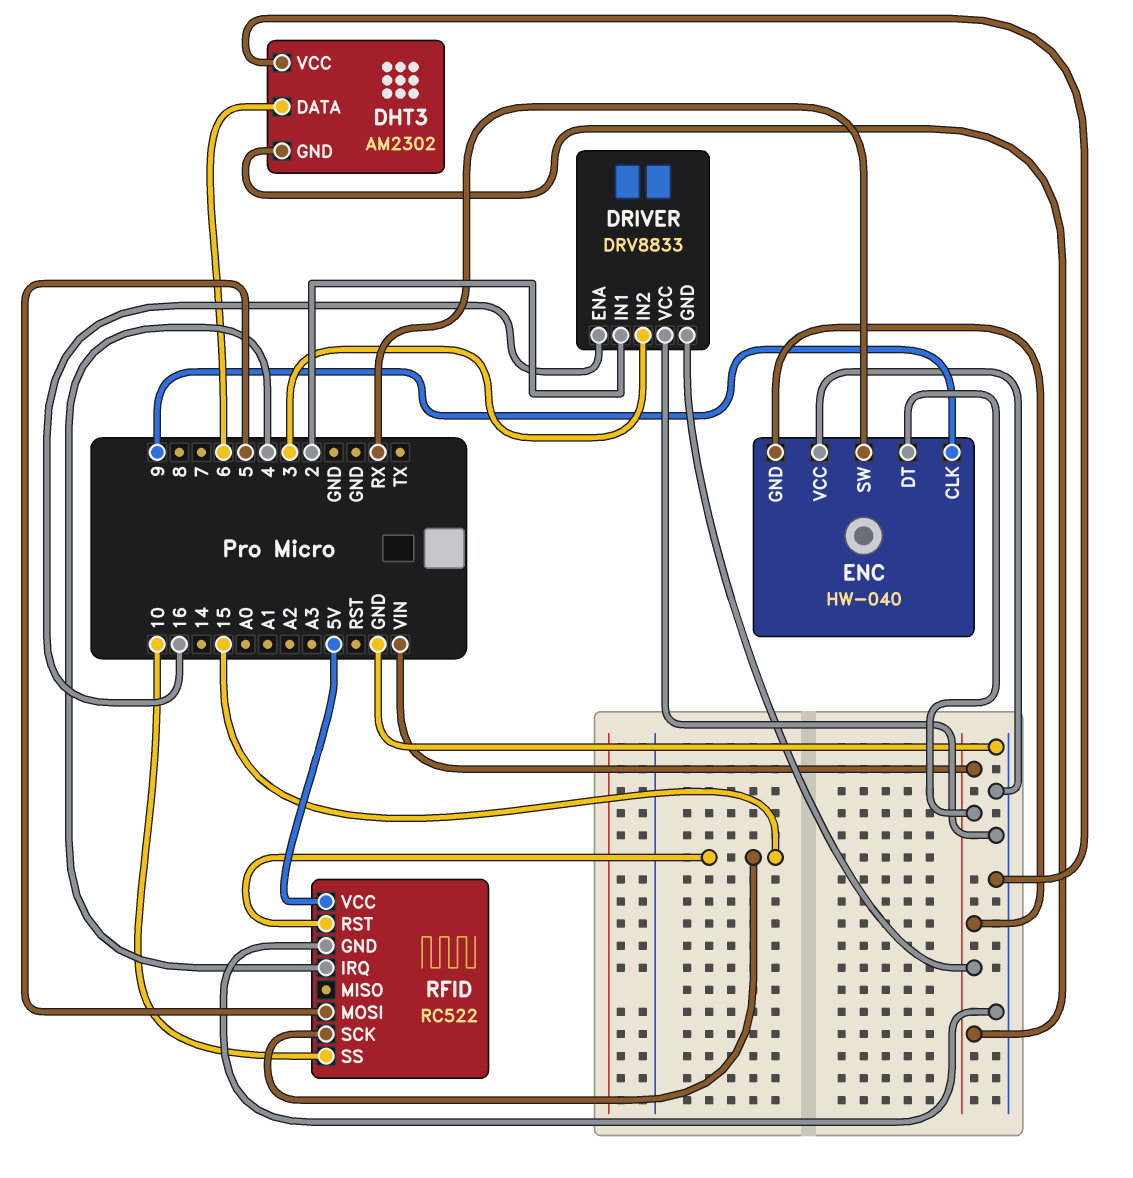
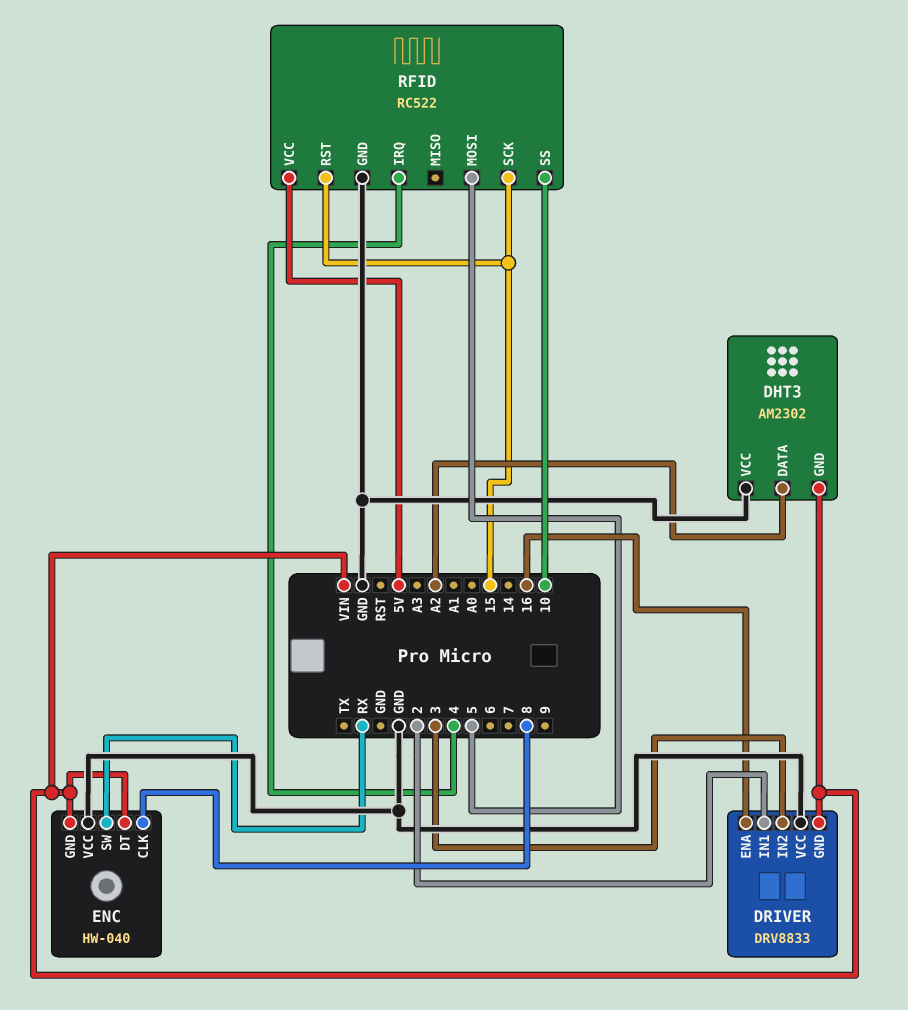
DHT3 pin DATA: 6 -> A2
ENC pin CLK: 9 -> 8

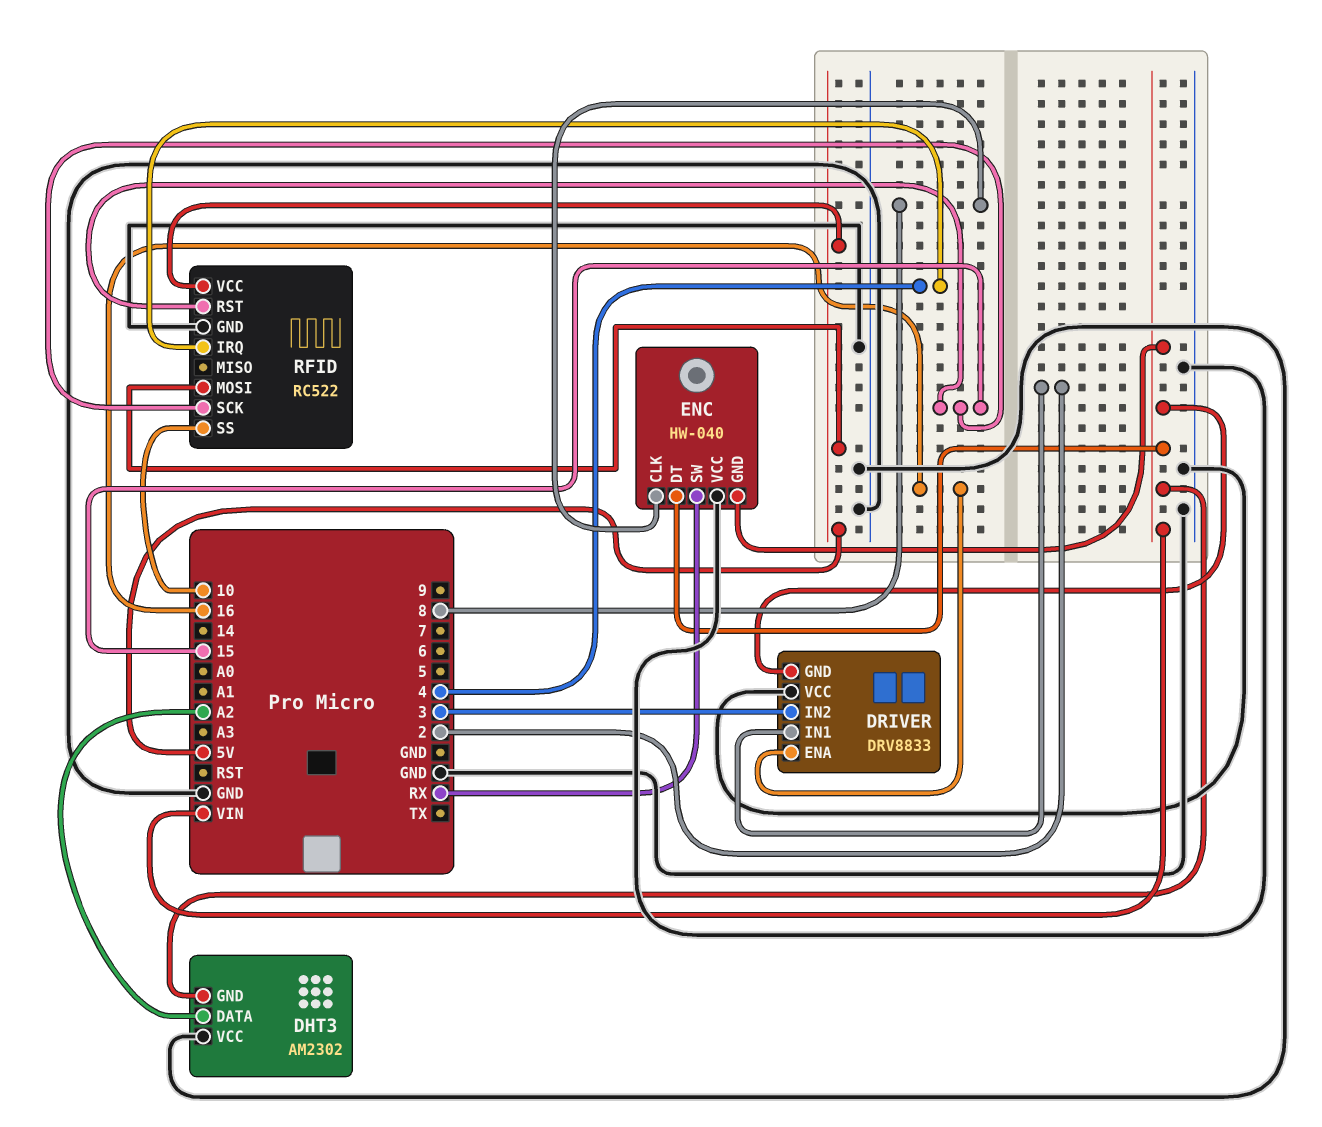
RFID pin MOSI: 5 -> 5V

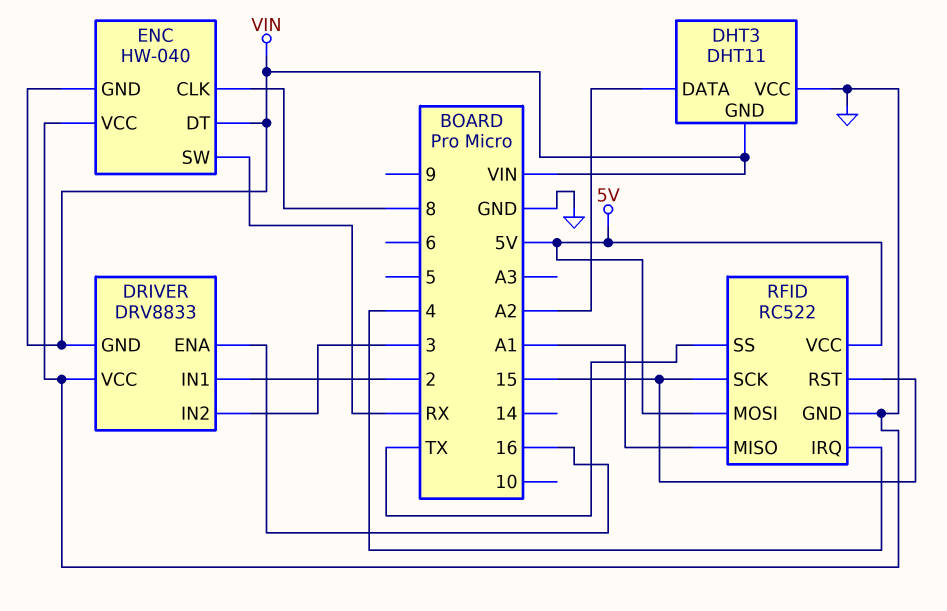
DHT3: AM2302 -> DHT11
RFID pin MISO: none -> A1
RFID pin SS: 10 -> TX

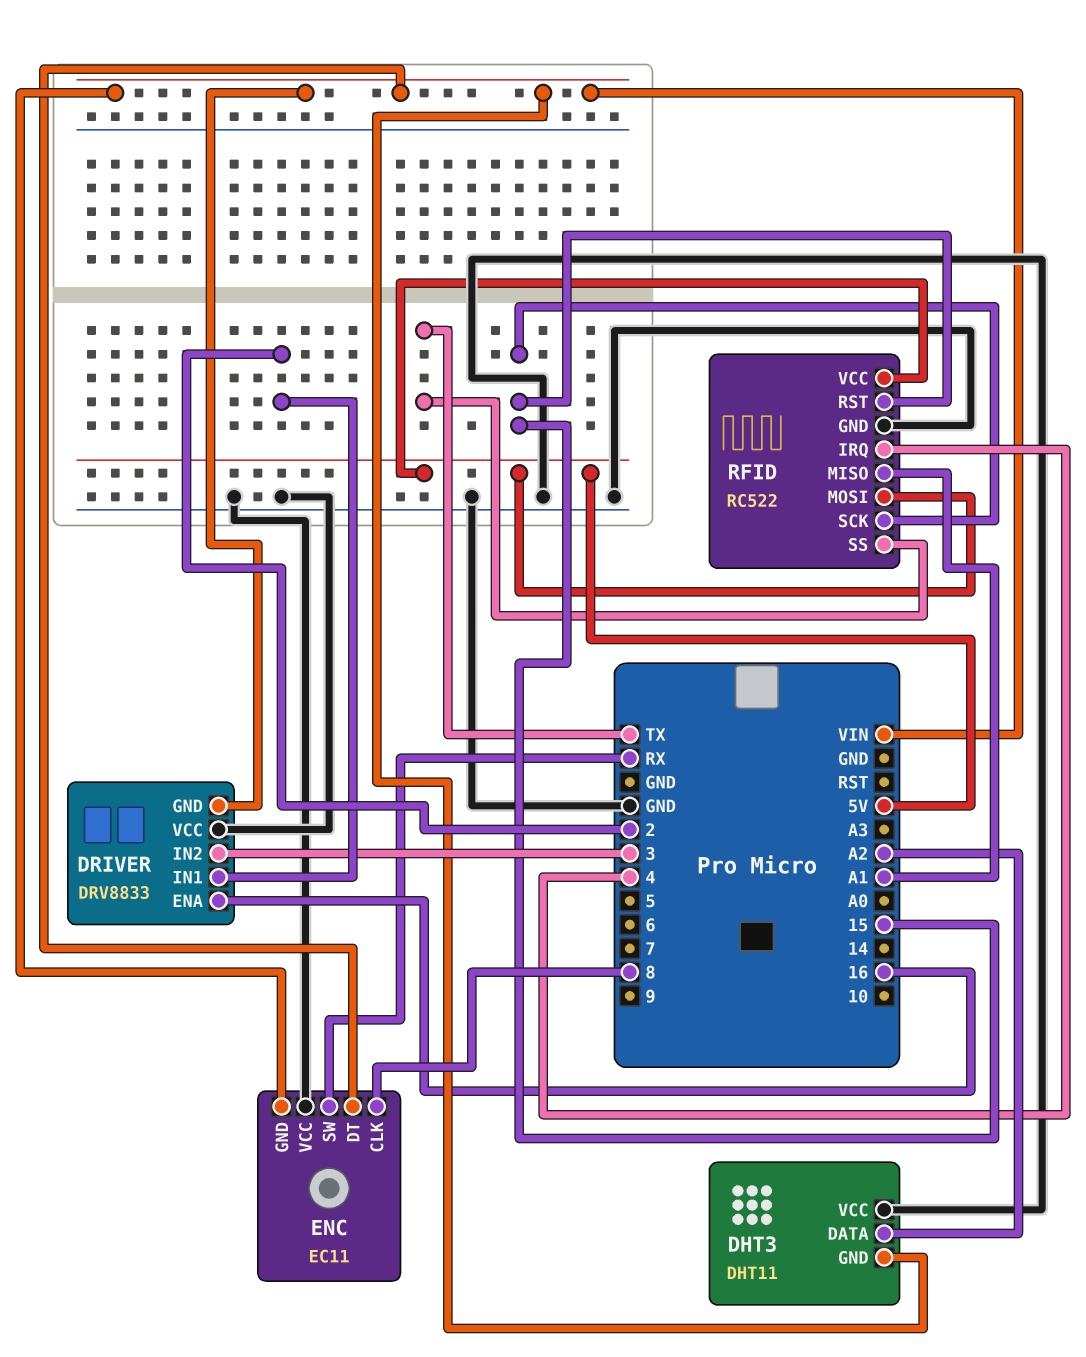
ENC: HW-040 -> EC11

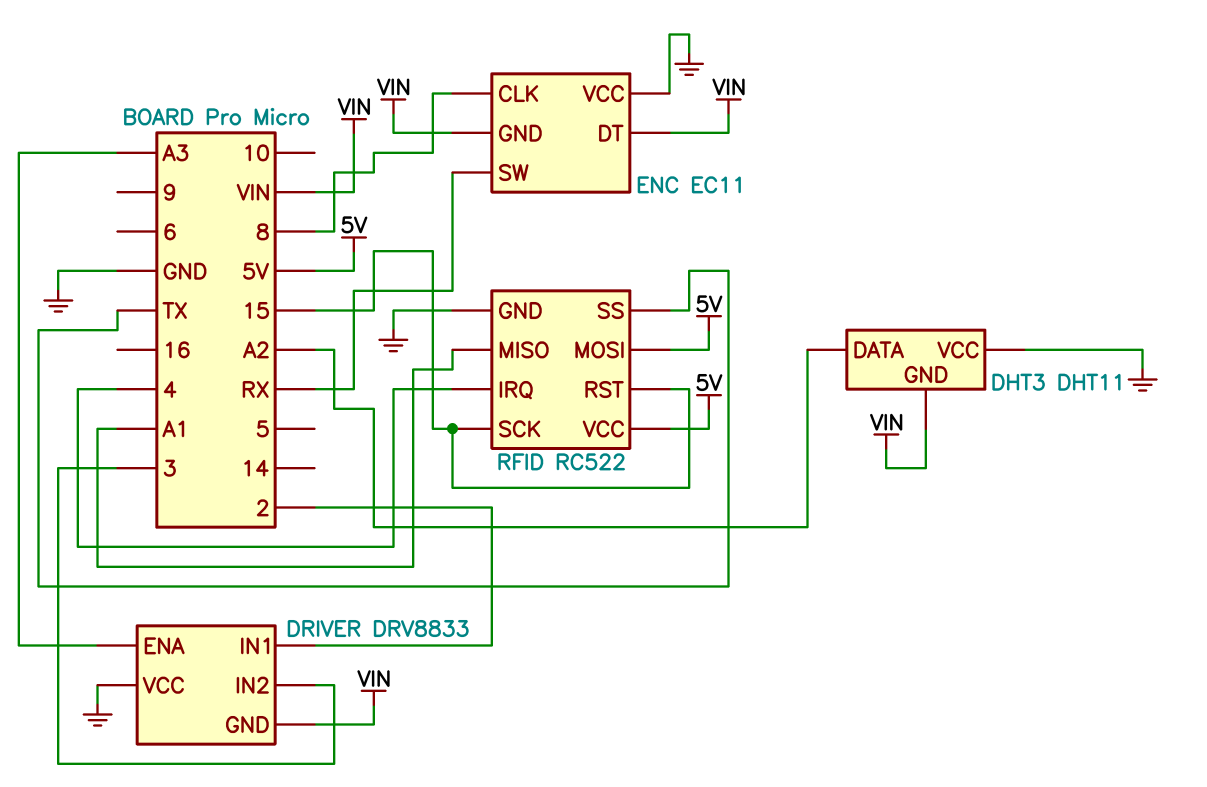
DRIVER pin ENA: 16 -> A3

